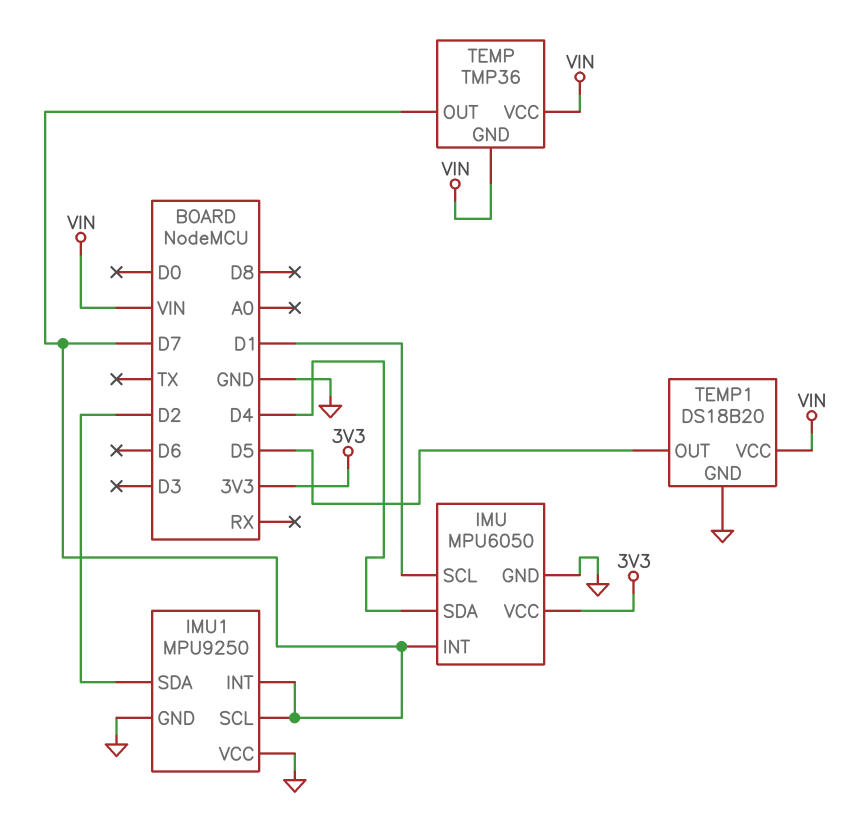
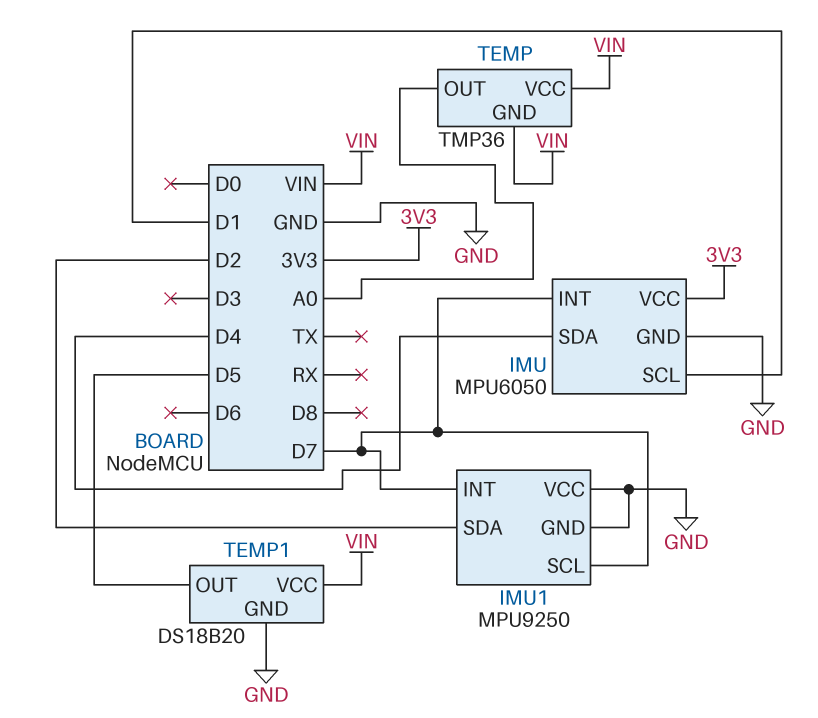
TEMP pin OUT: D7 -> A0

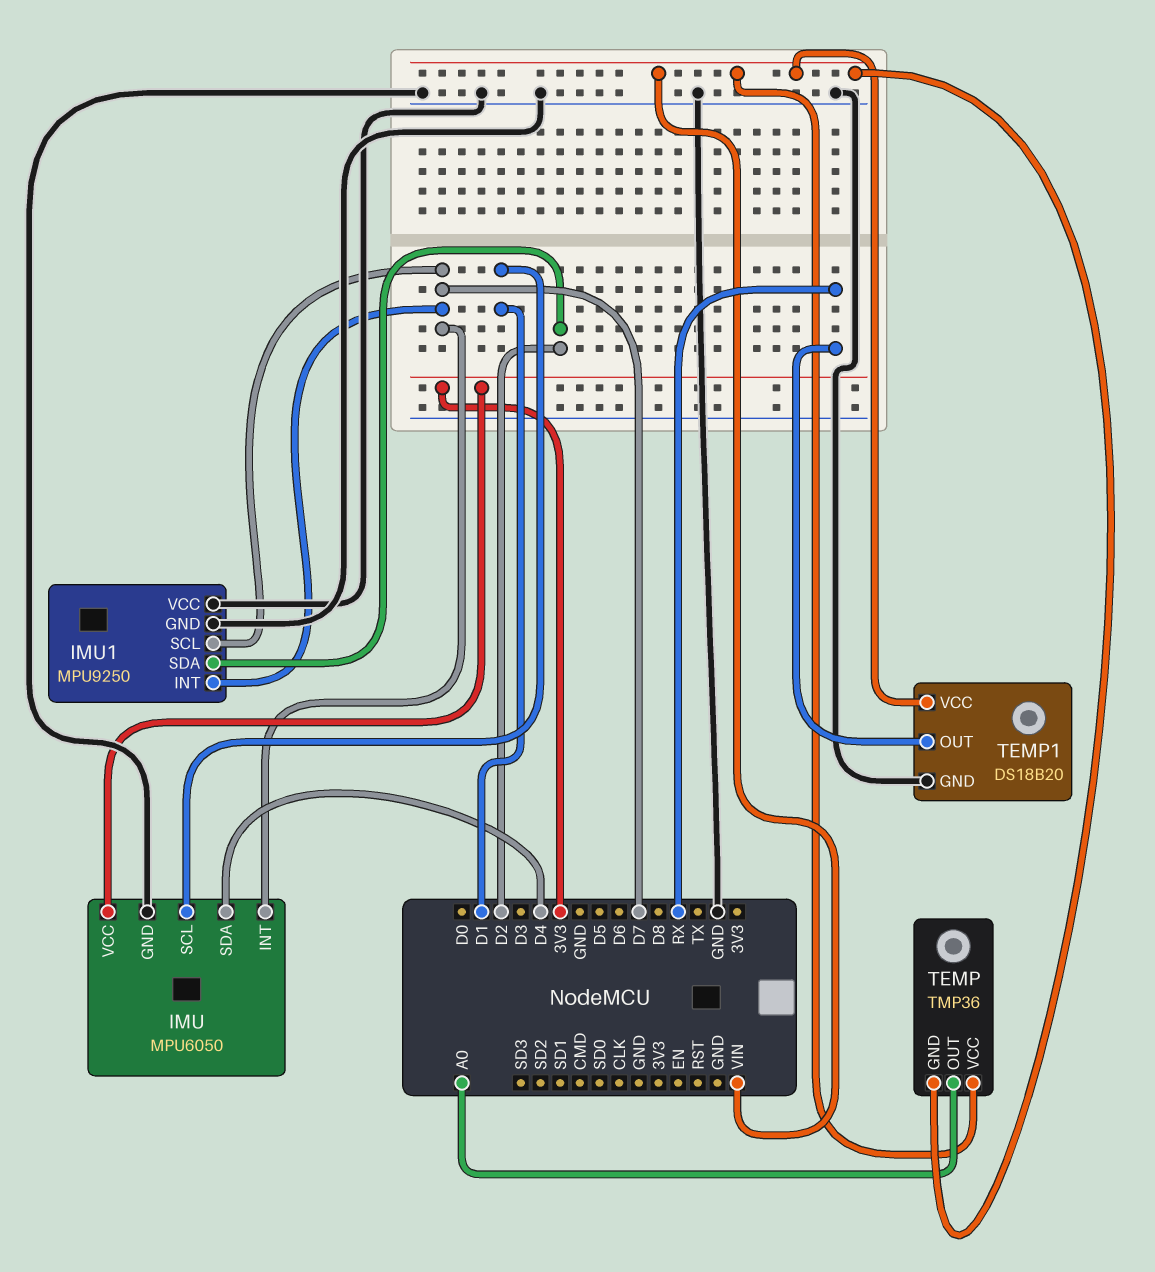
TEMP1 pin OUT: D5 -> RX

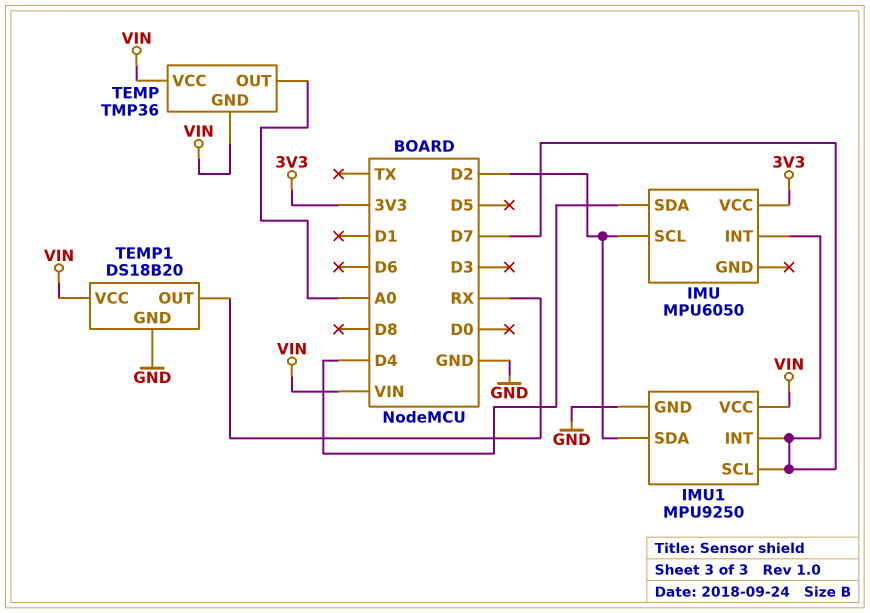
IMU pin GND: GND -> none
IMU pin SCL: D1 -> D2
IMU1 pin VCC: GND -> VIN

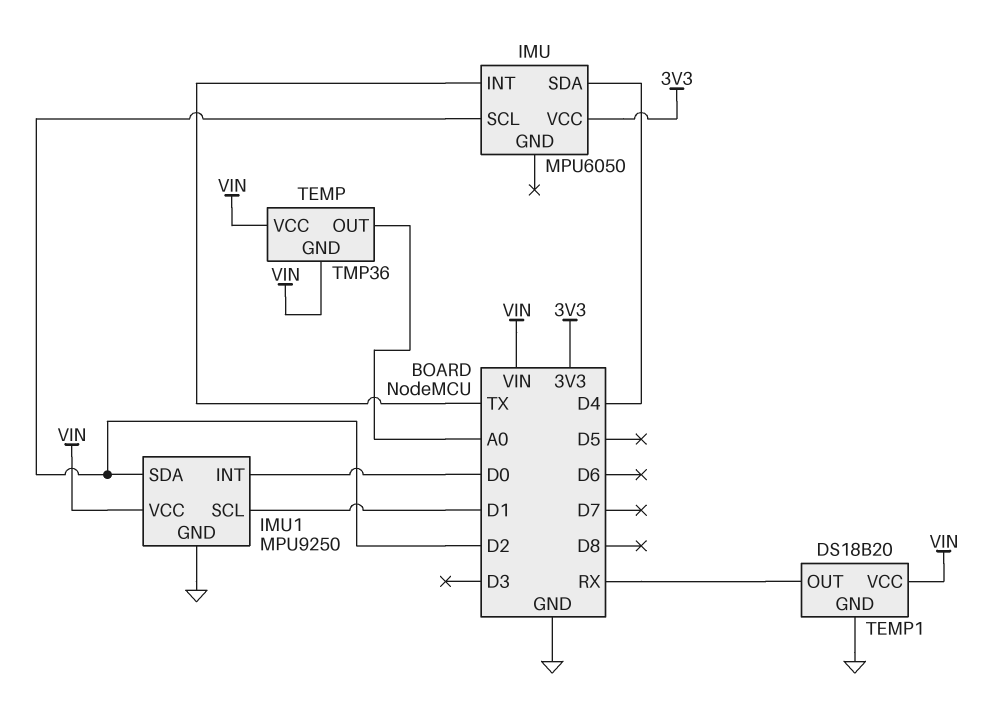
IMU pin INT: D7 -> TX
IMU1 pin INT: D7 -> D0
IMU1 pin SCL: D7 -> D1

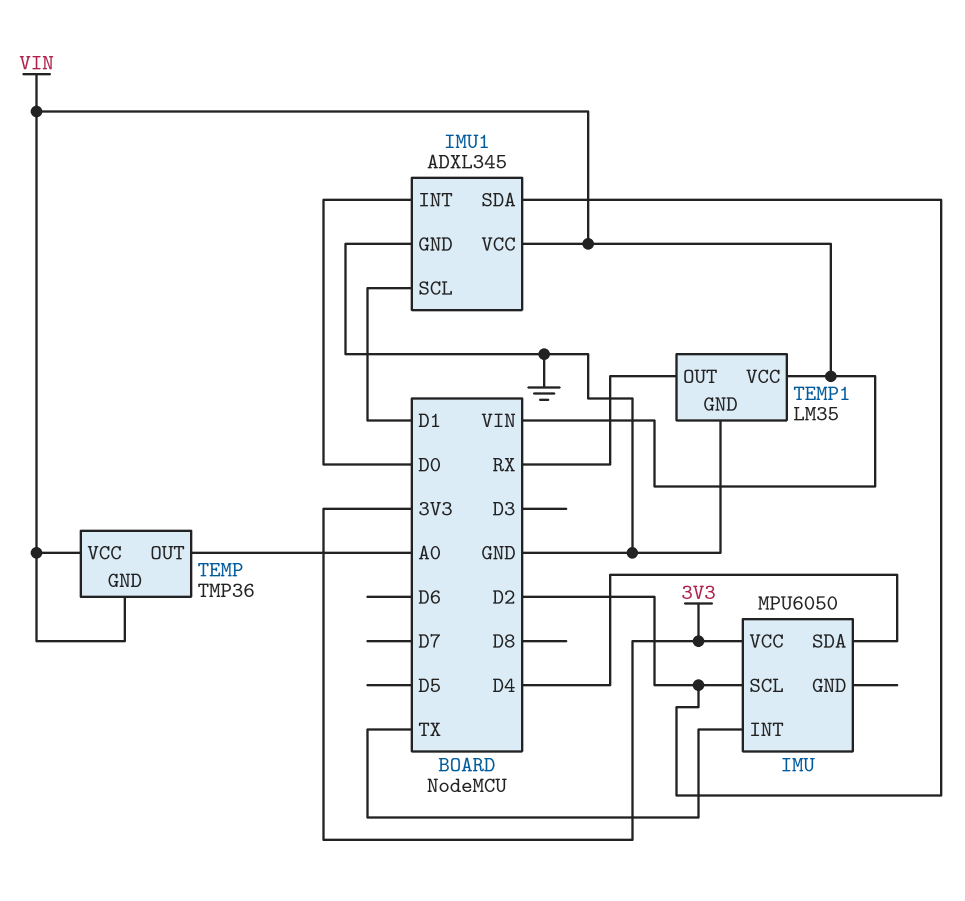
IMU1: MPU9250 -> ADXL345
TEMP1: DS18B20 -> LM35

